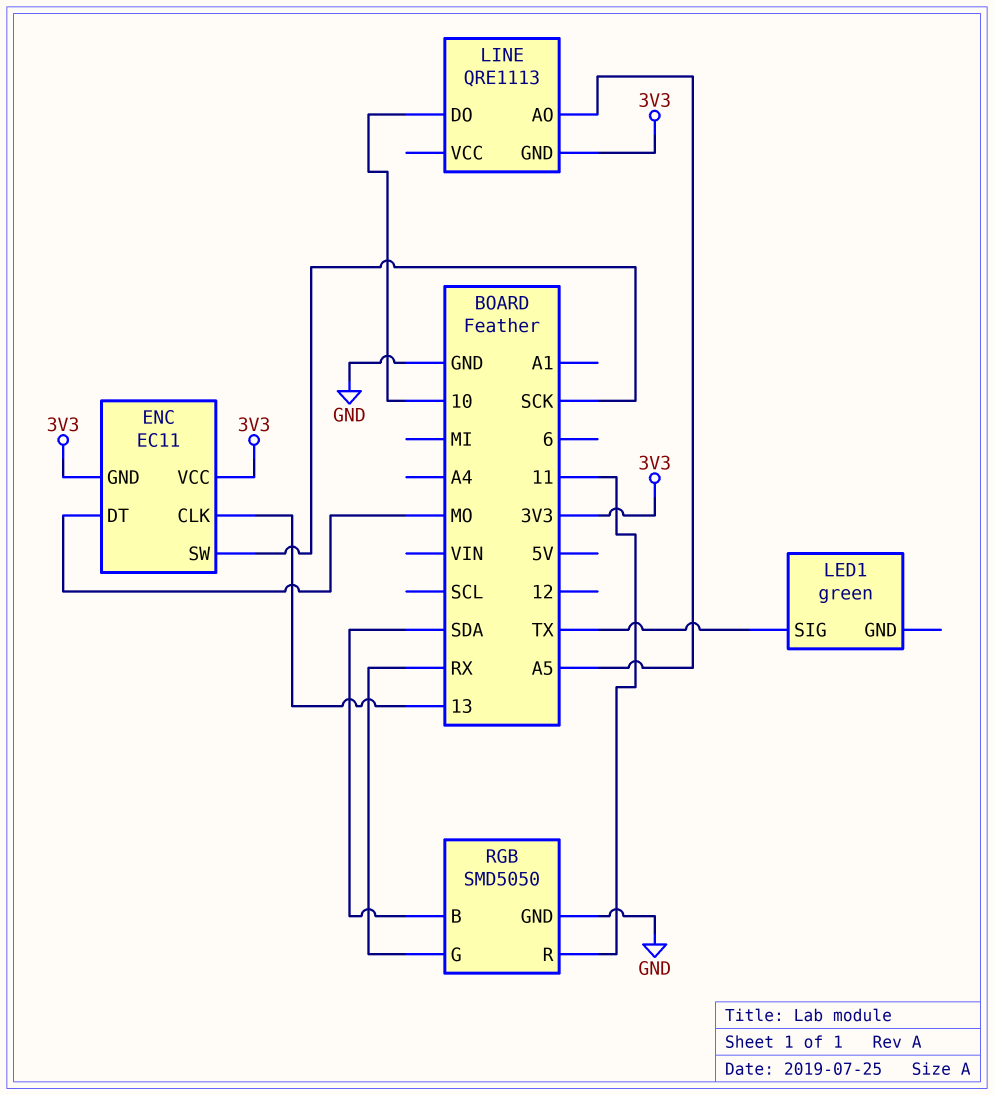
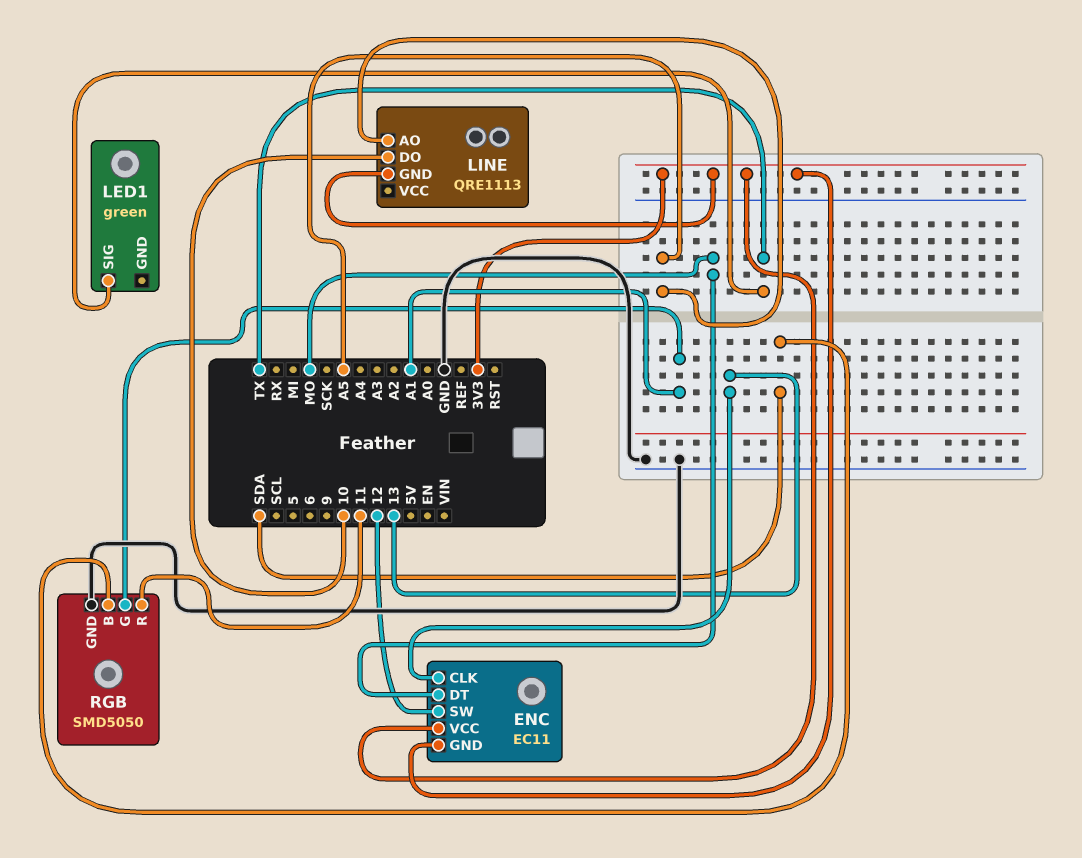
ENC pin SW: SCK -> 12
RGB pin G: RX -> A1

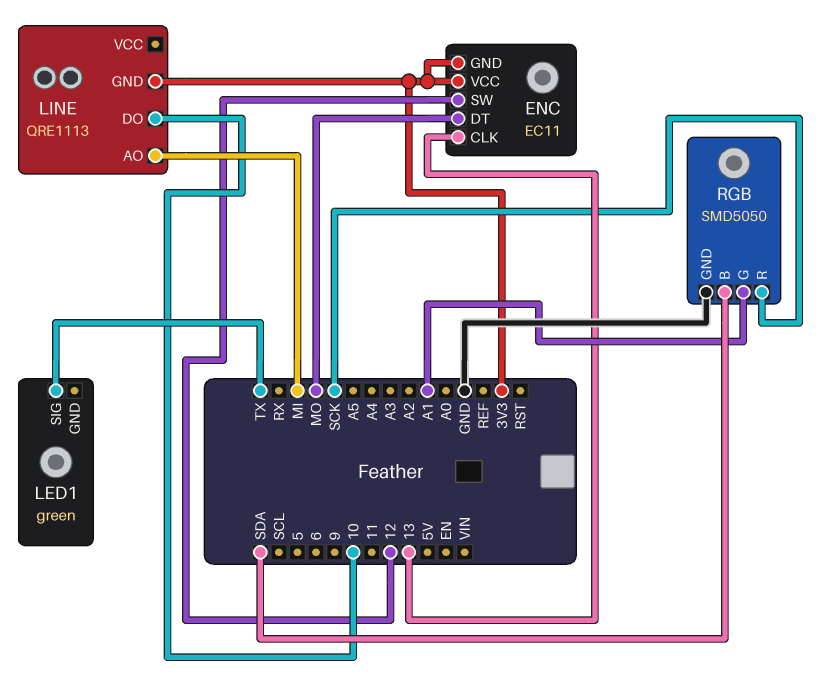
LINE pin AO: A5 -> MI
RGB pin R: 11 -> SCK

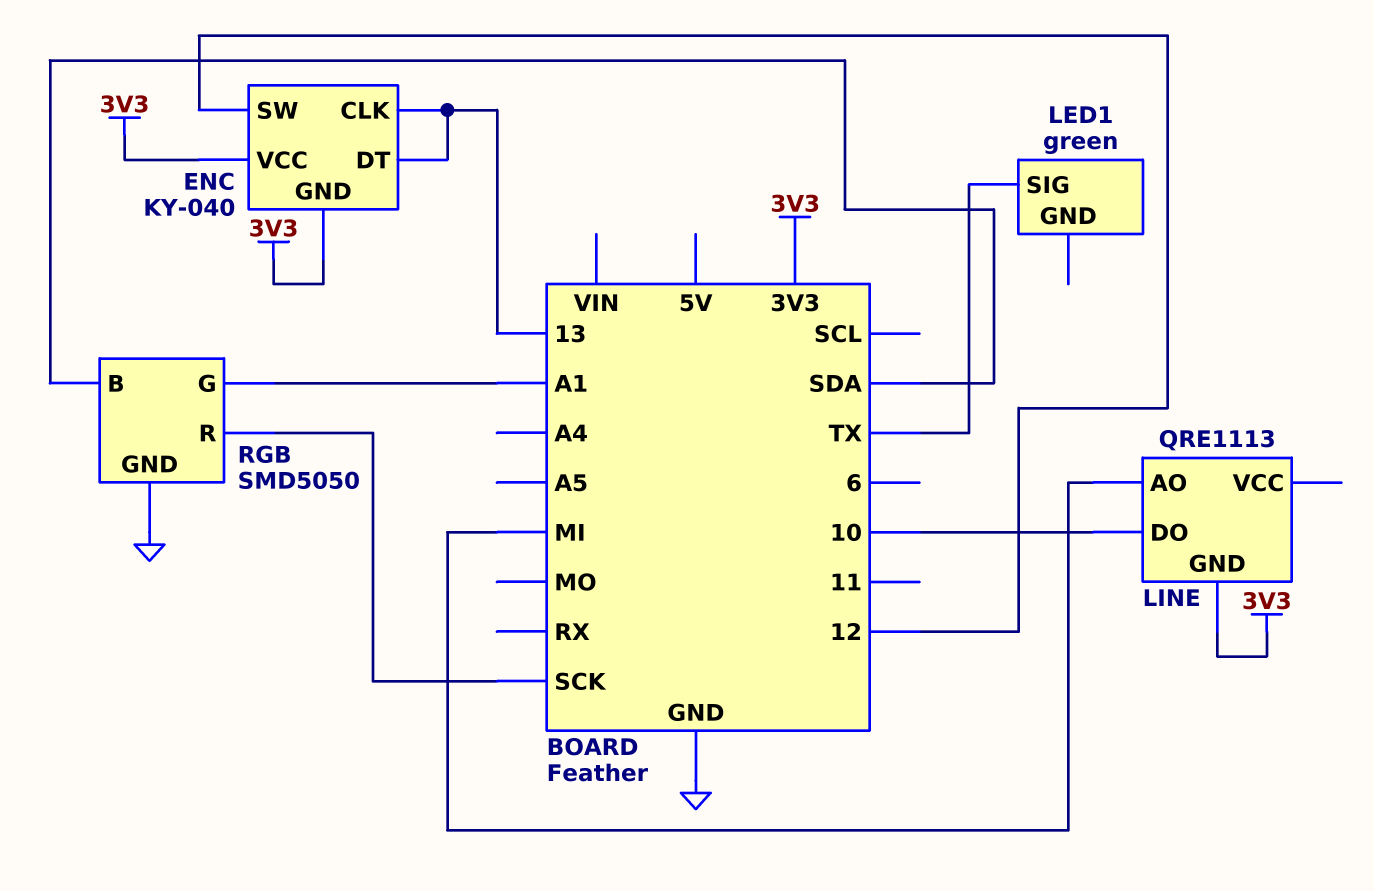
ENC: EC11 -> KY-040
ENC pin DT: MO -> 13

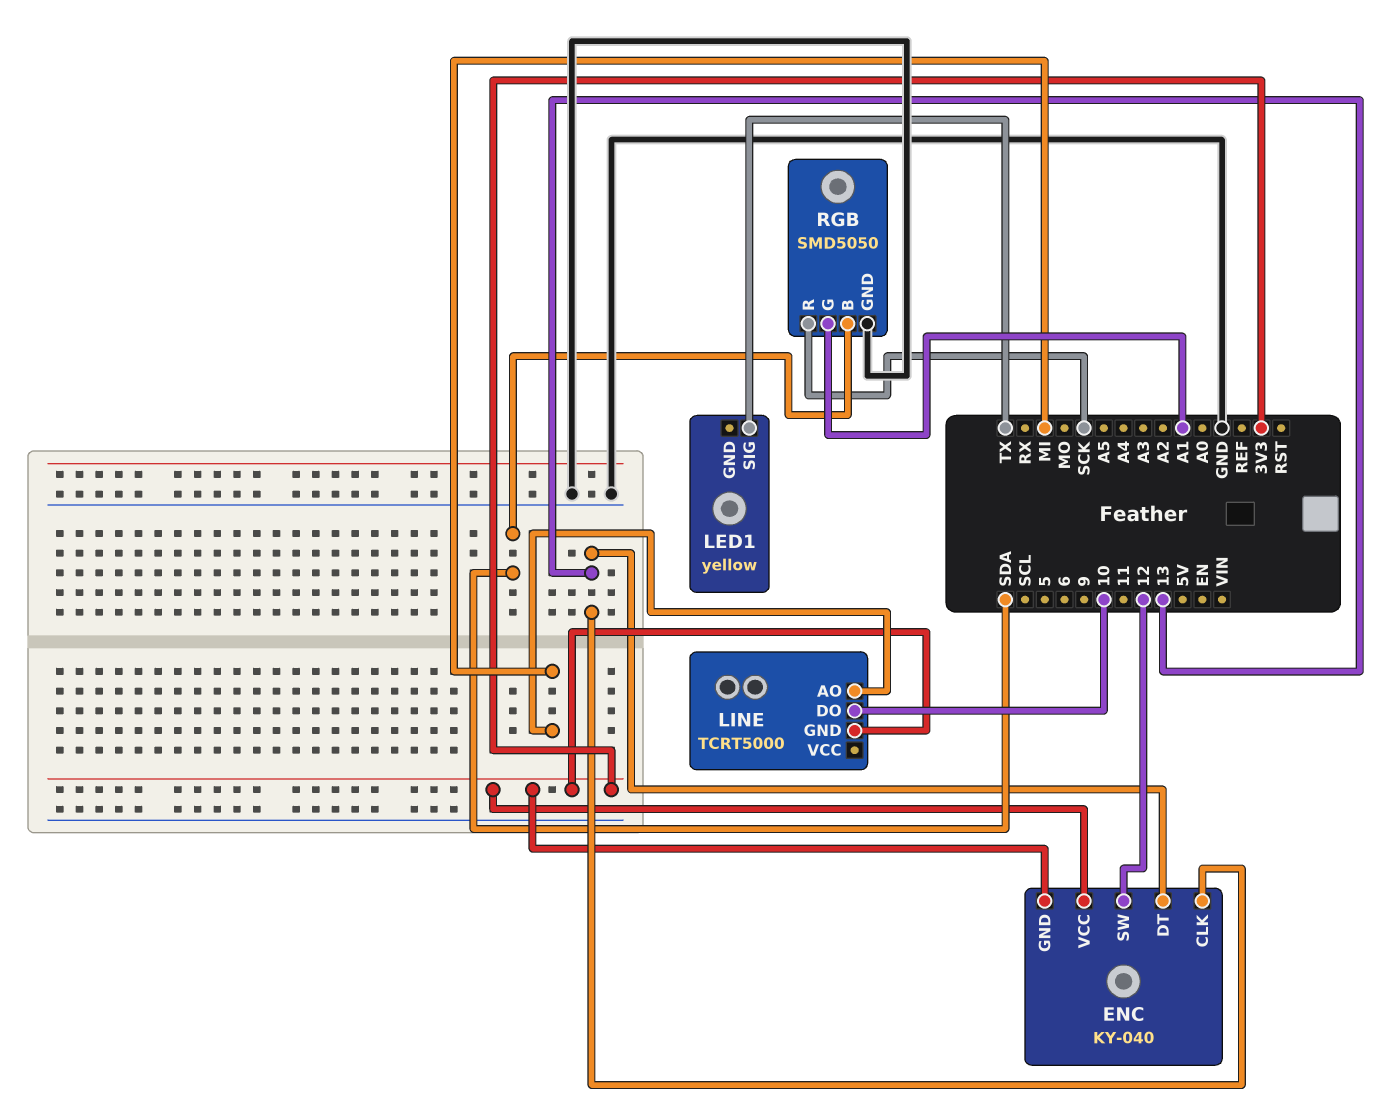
LED1: green -> yellow
LINE: QRE1113 -> TCRT5000

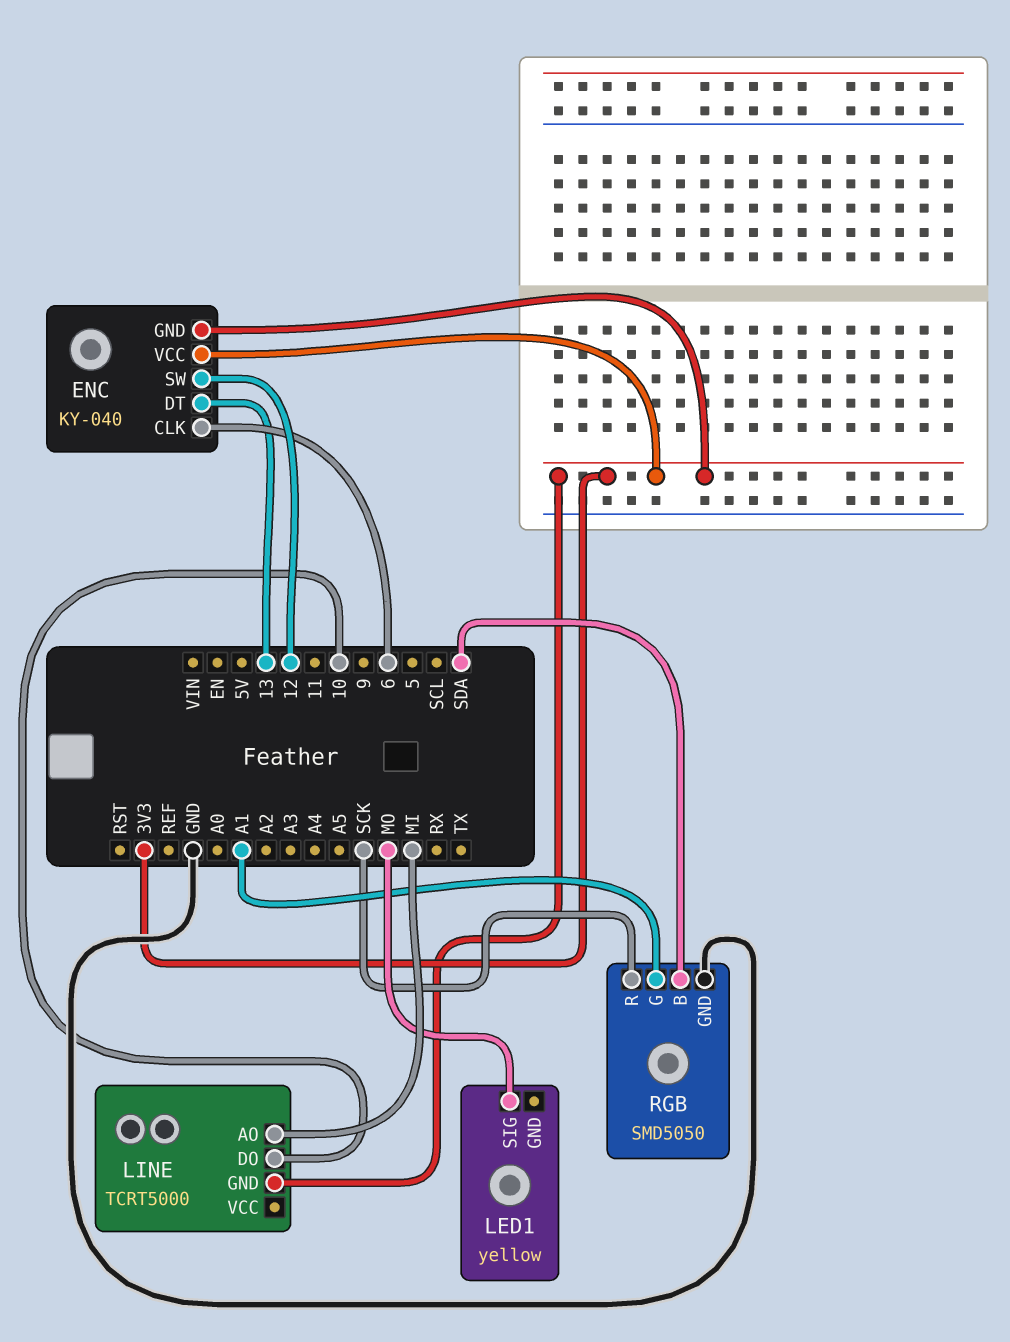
ENC pin CLK: 13 -> 6
LED1 pin SIG: TX -> MO

